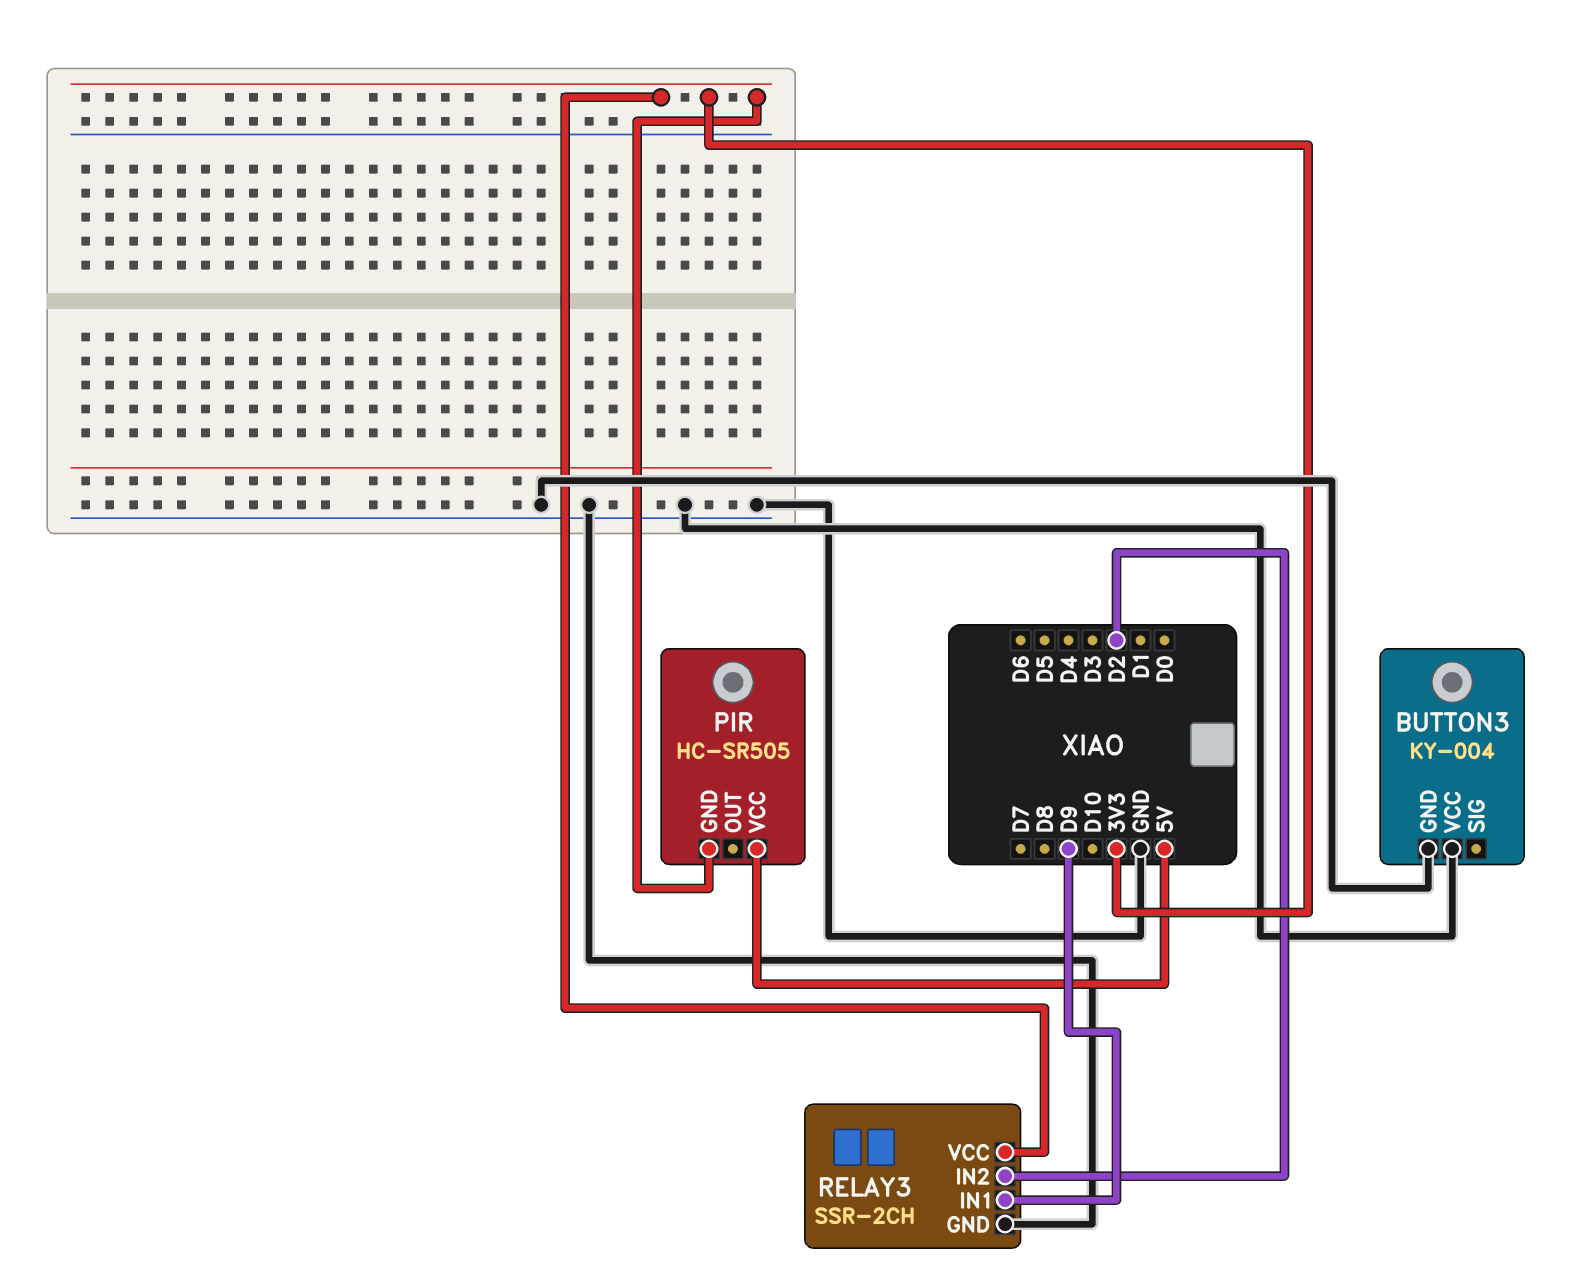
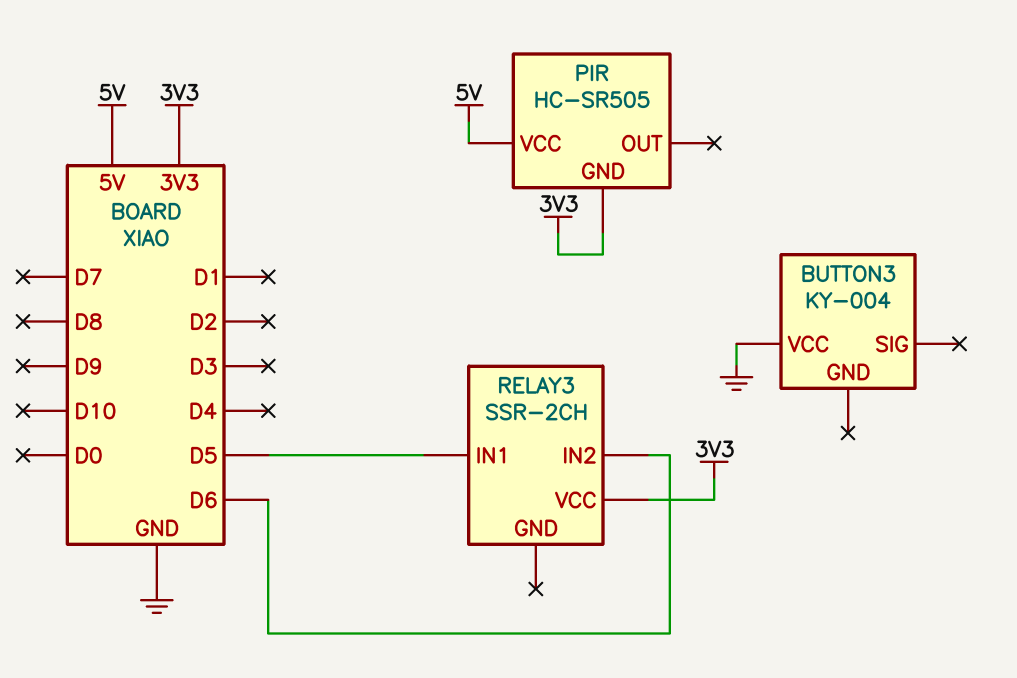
BUTTON3 pin GND: GND -> none
RELAY3 pin GND: GND -> none
RELAY3 pin IN1: D9 -> D5
RELAY3 pin IN2: D2 -> D6

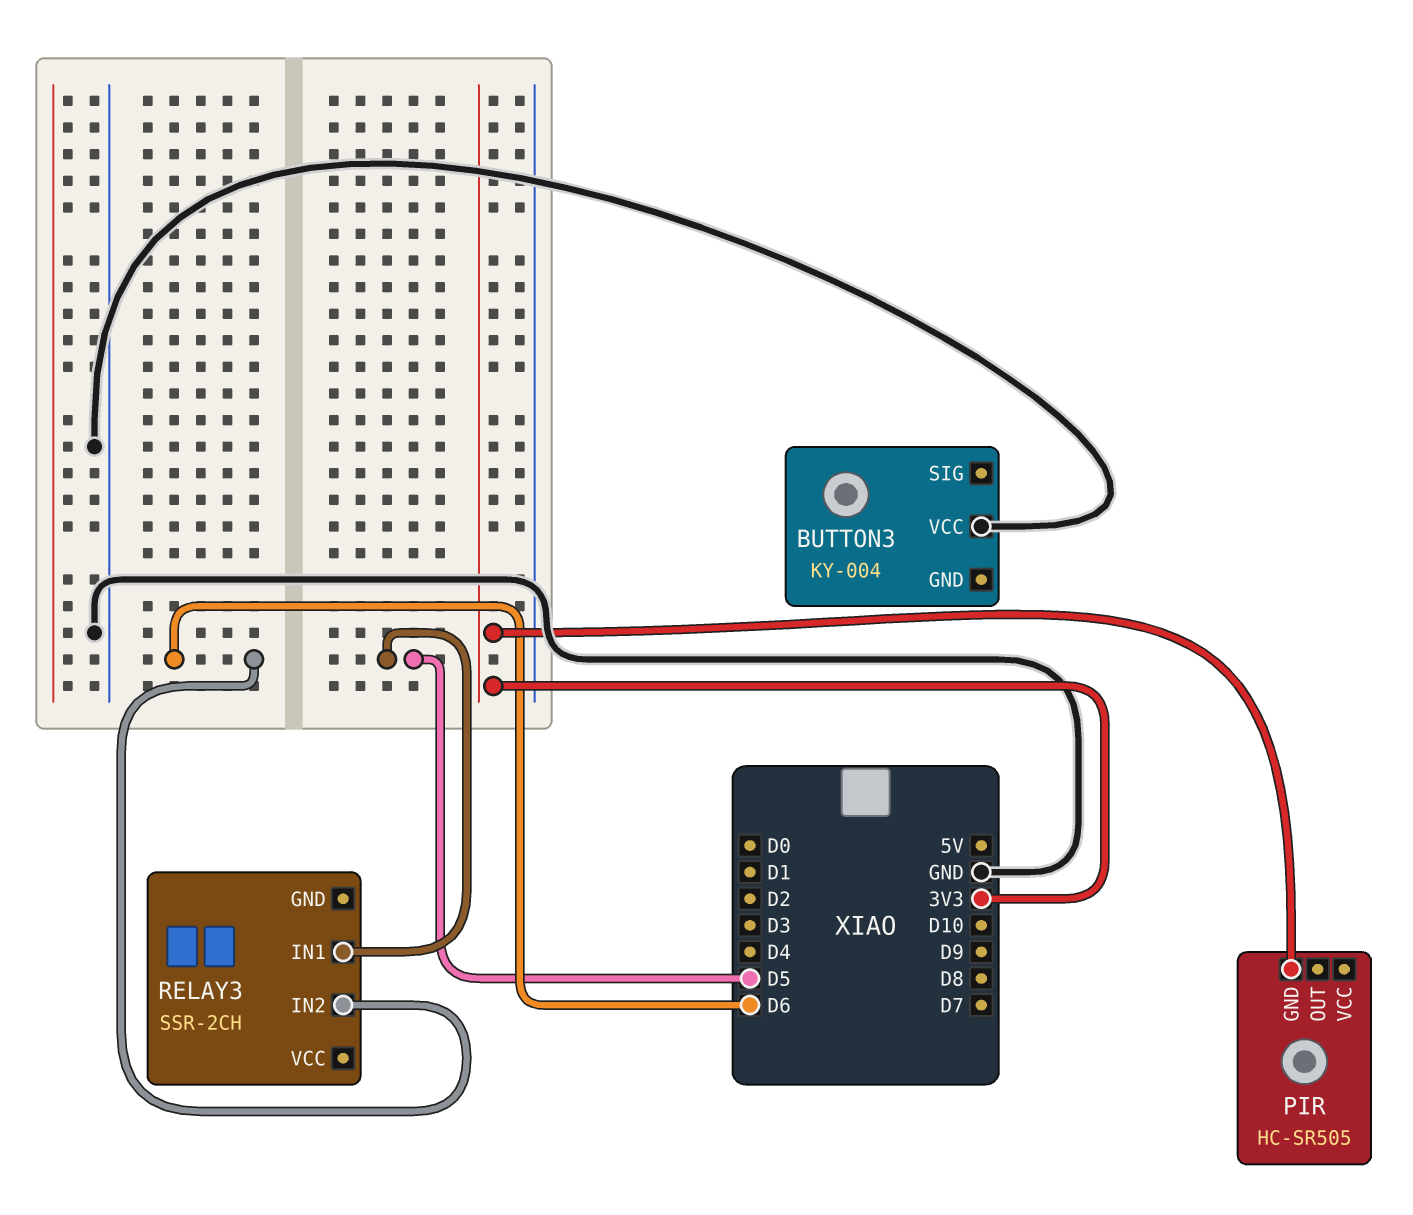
PIR pin VCC: 5V -> none
RELAY3 pin VCC: 3V3 -> none

